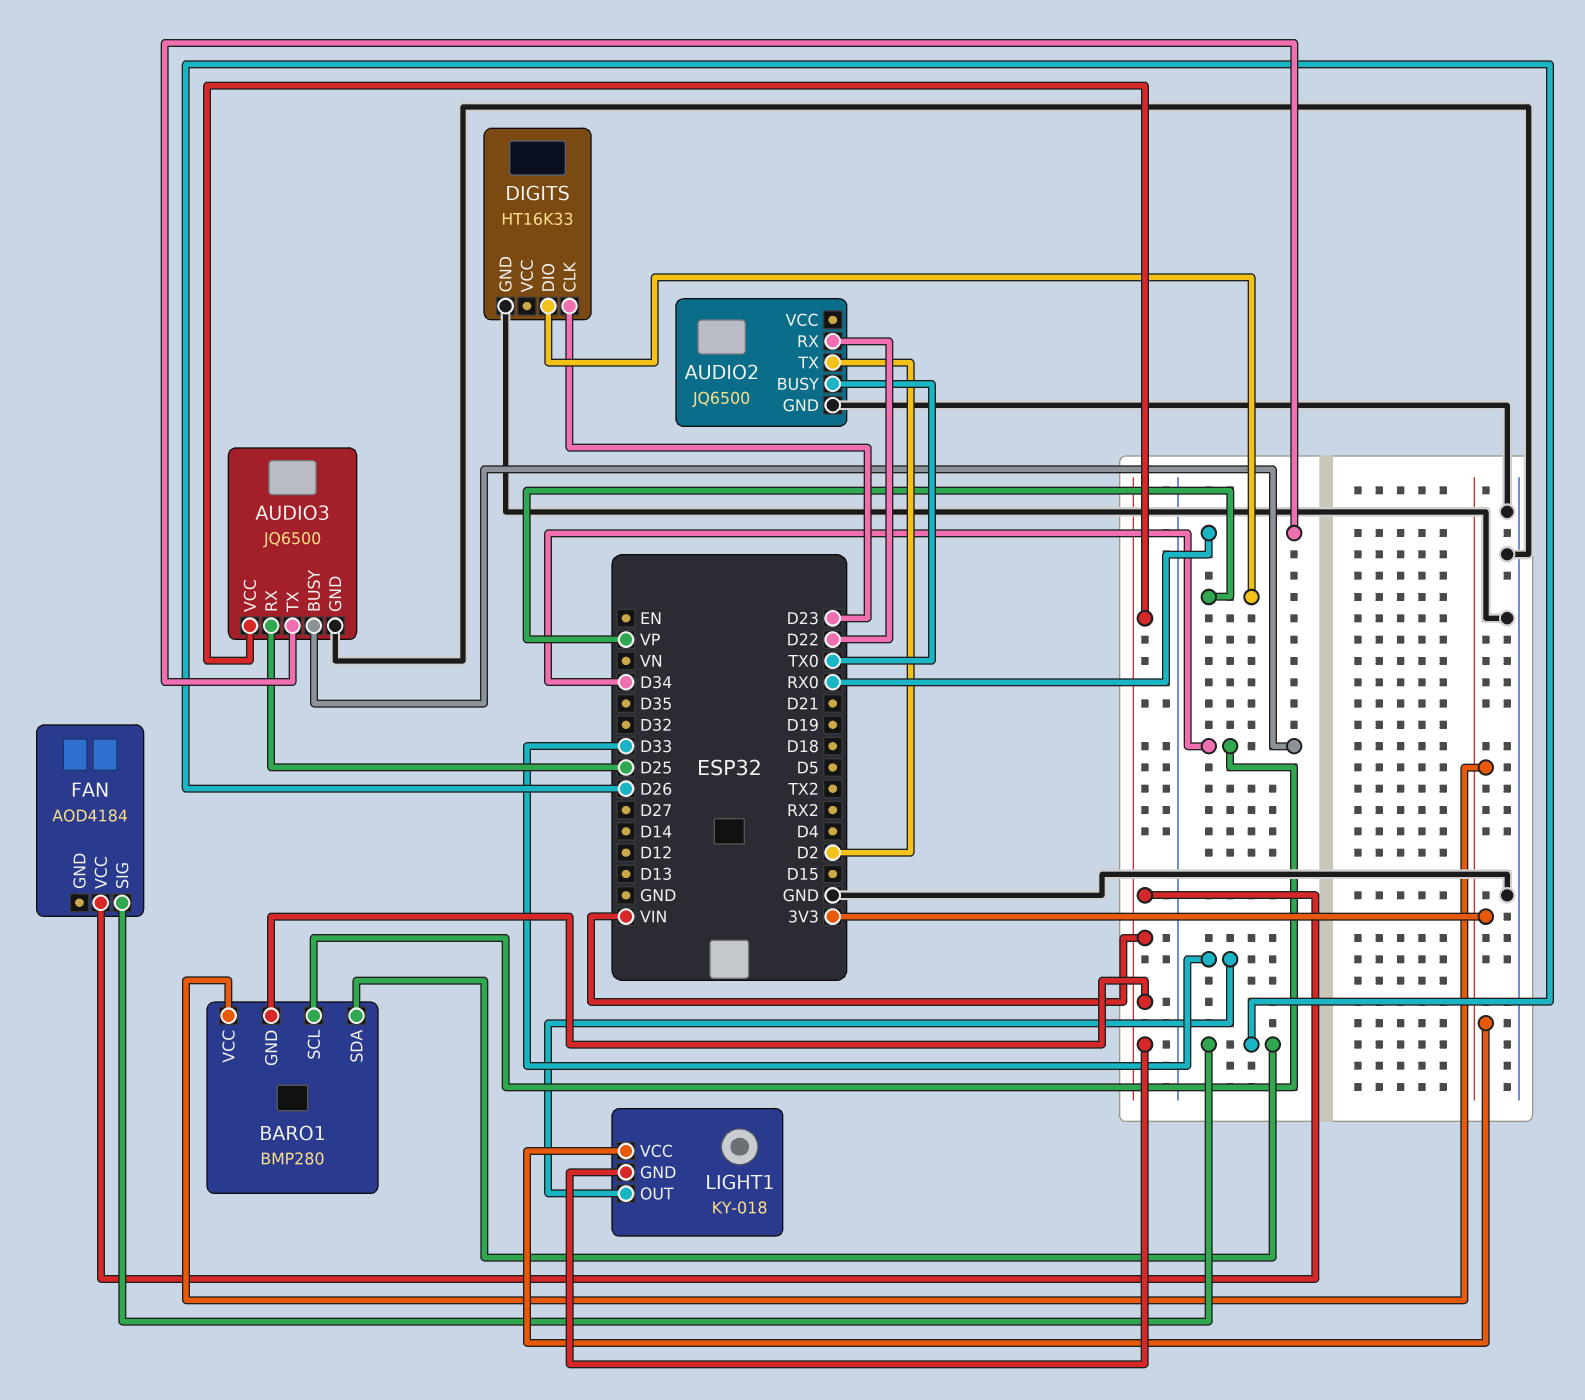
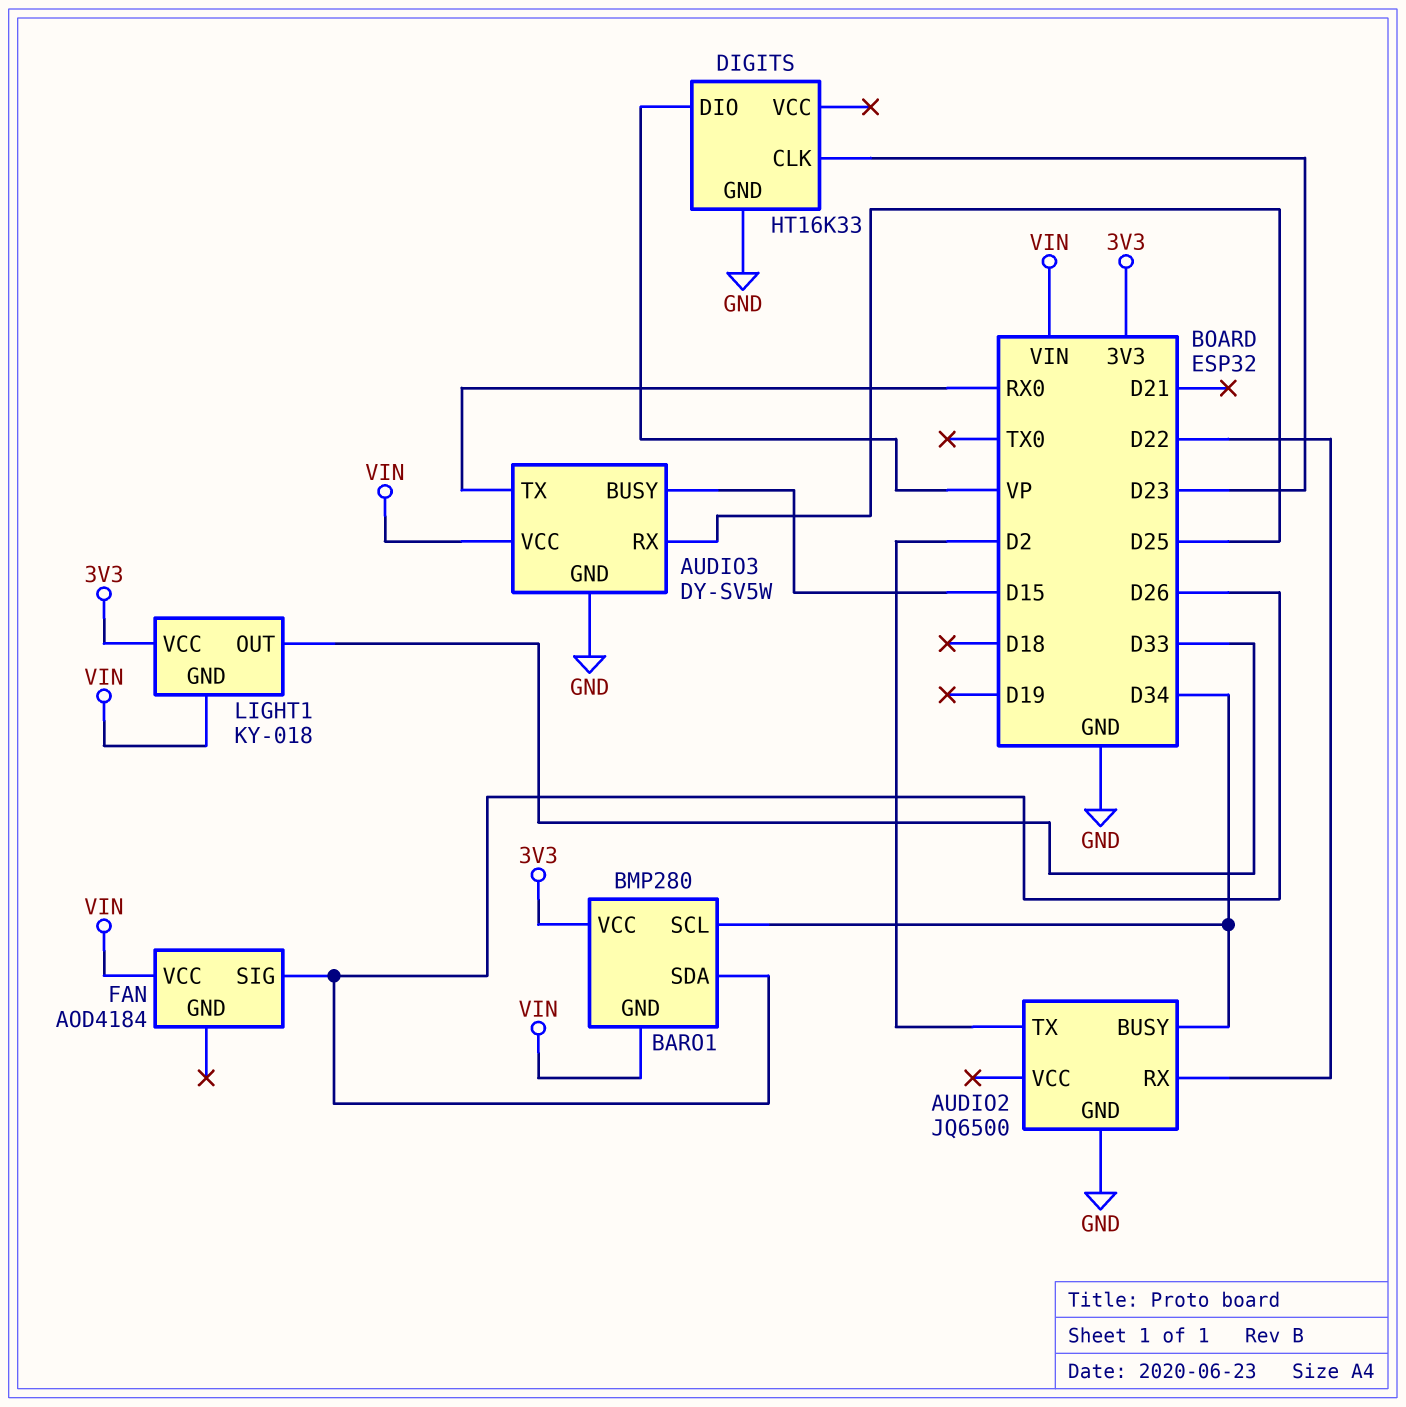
AUDIO2 pin BUSY: TX0 -> D34
AUDIO3: JQ6500 -> DY-SV5W
AUDIO3 pin BUSY: D34 -> D15

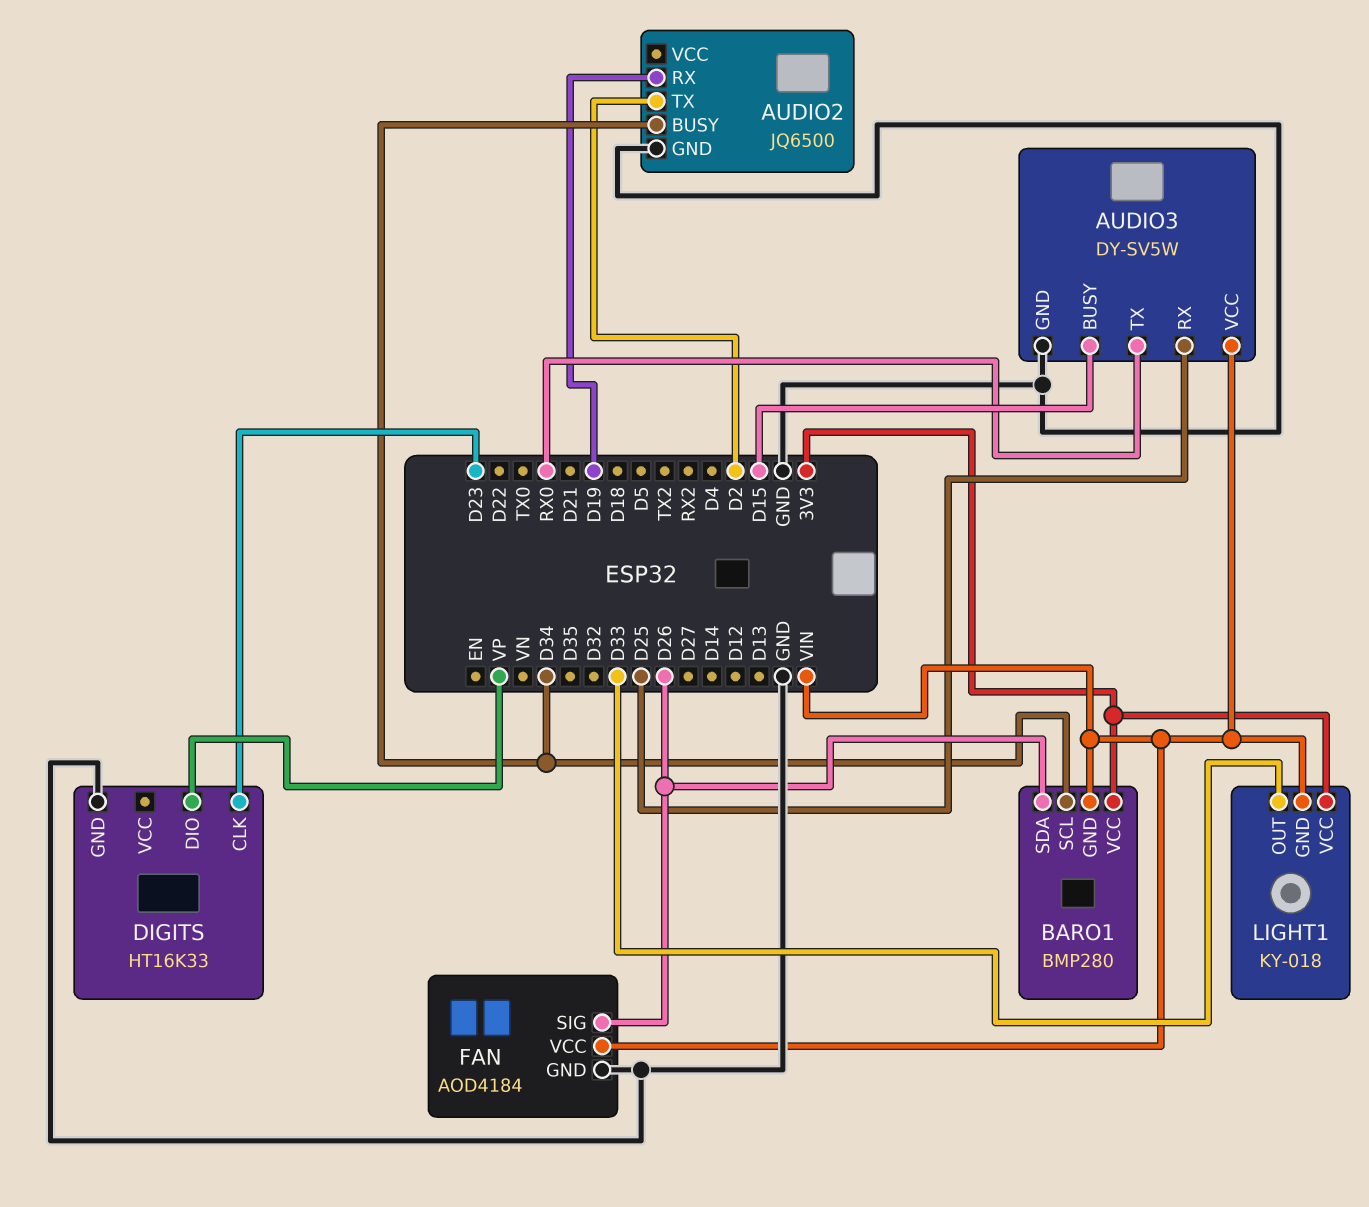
AUDIO2 pin RX: D22 -> D19
FAN pin GND: none -> GND

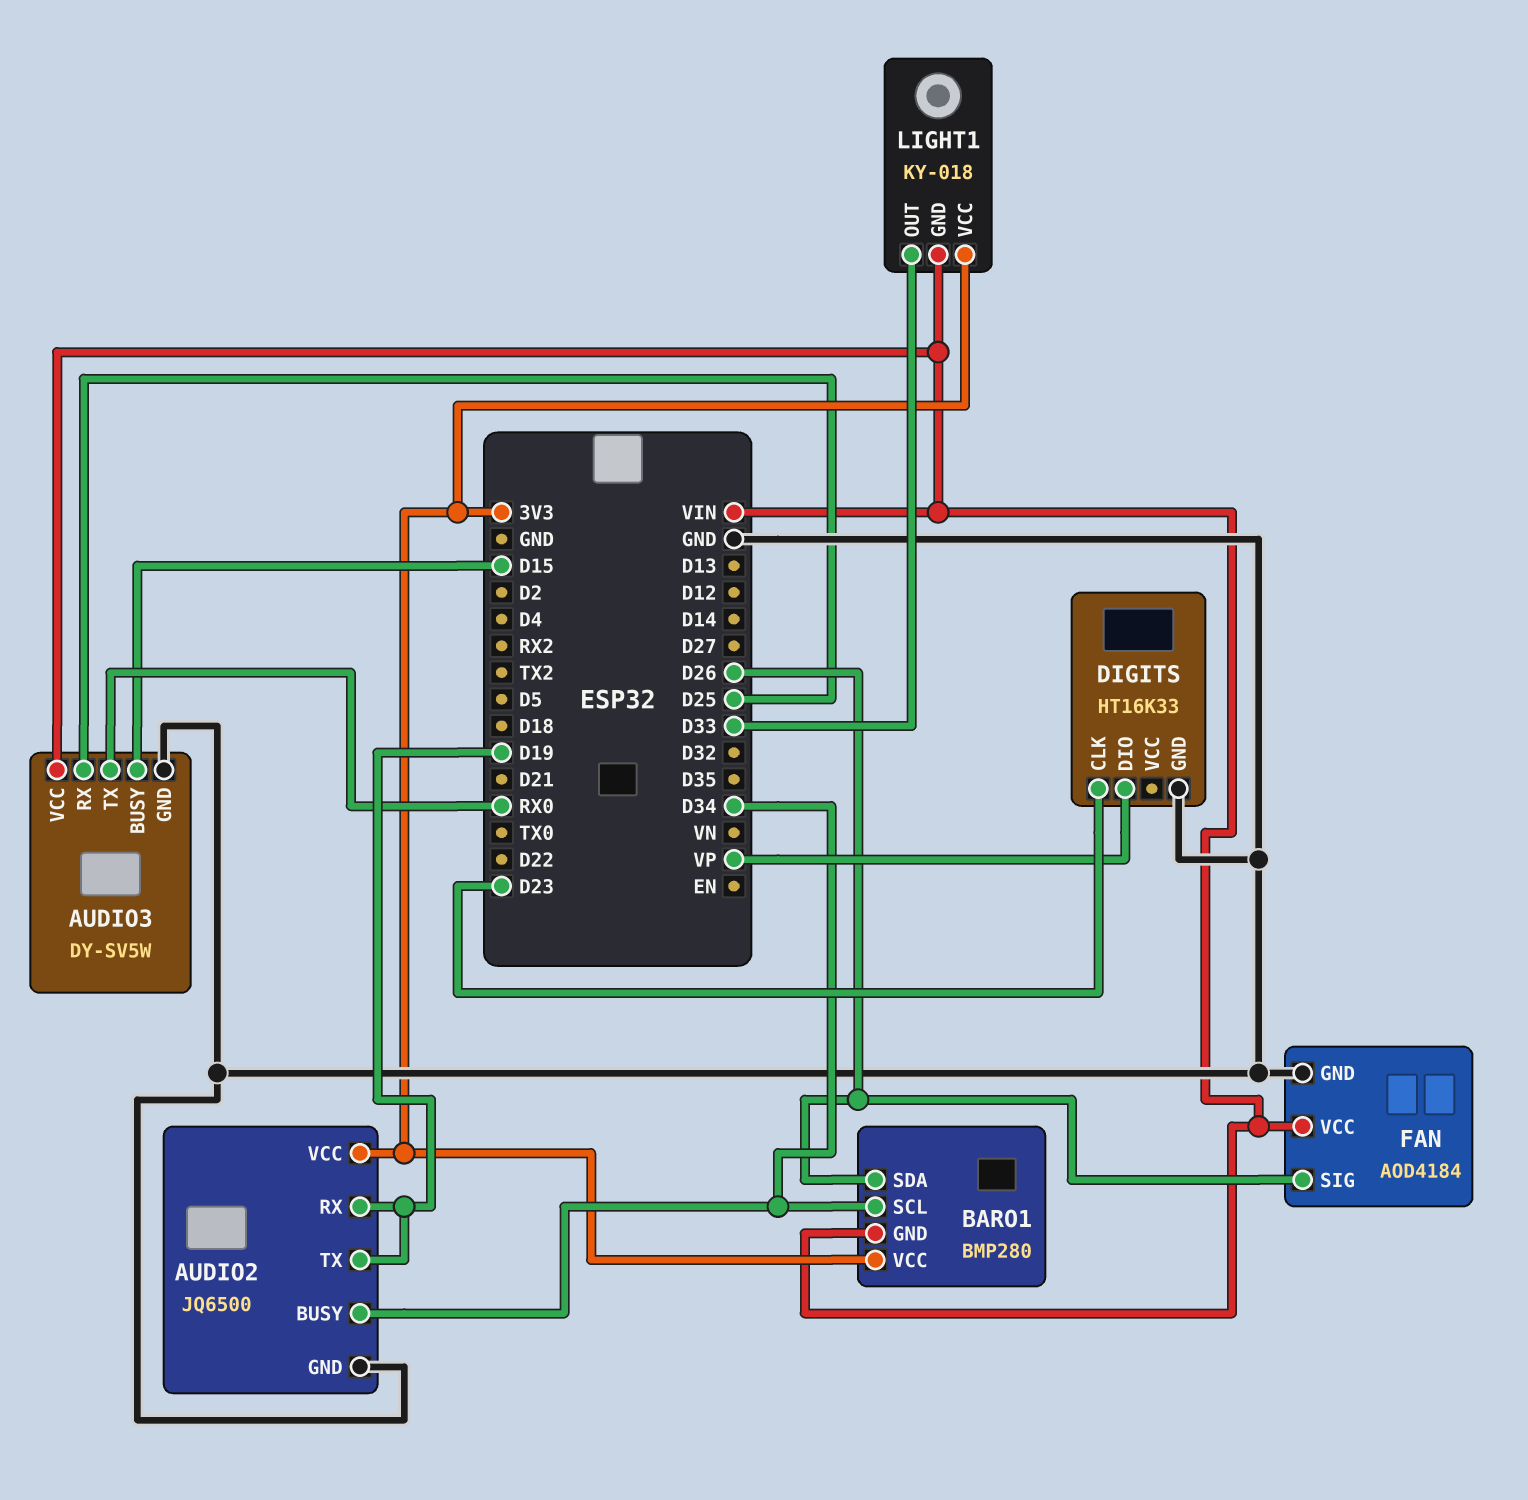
AUDIO2 pin TX: D2 -> D19
AUDIO2 pin VCC: none -> 3V3

